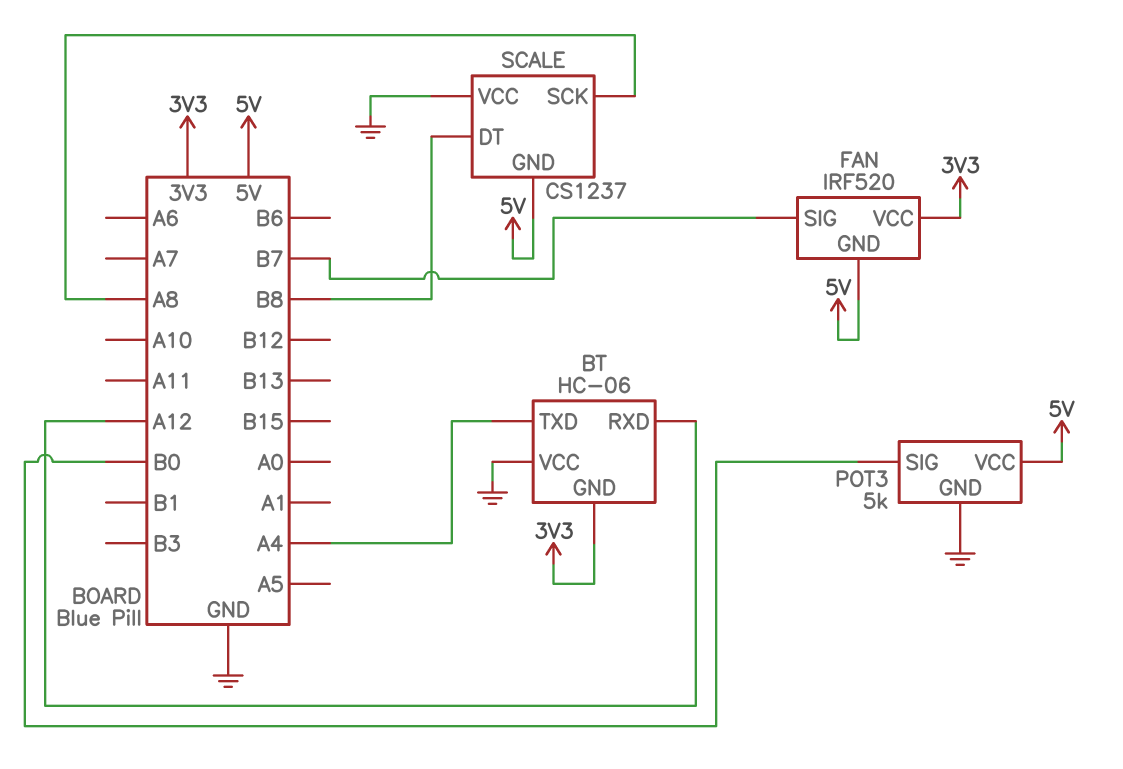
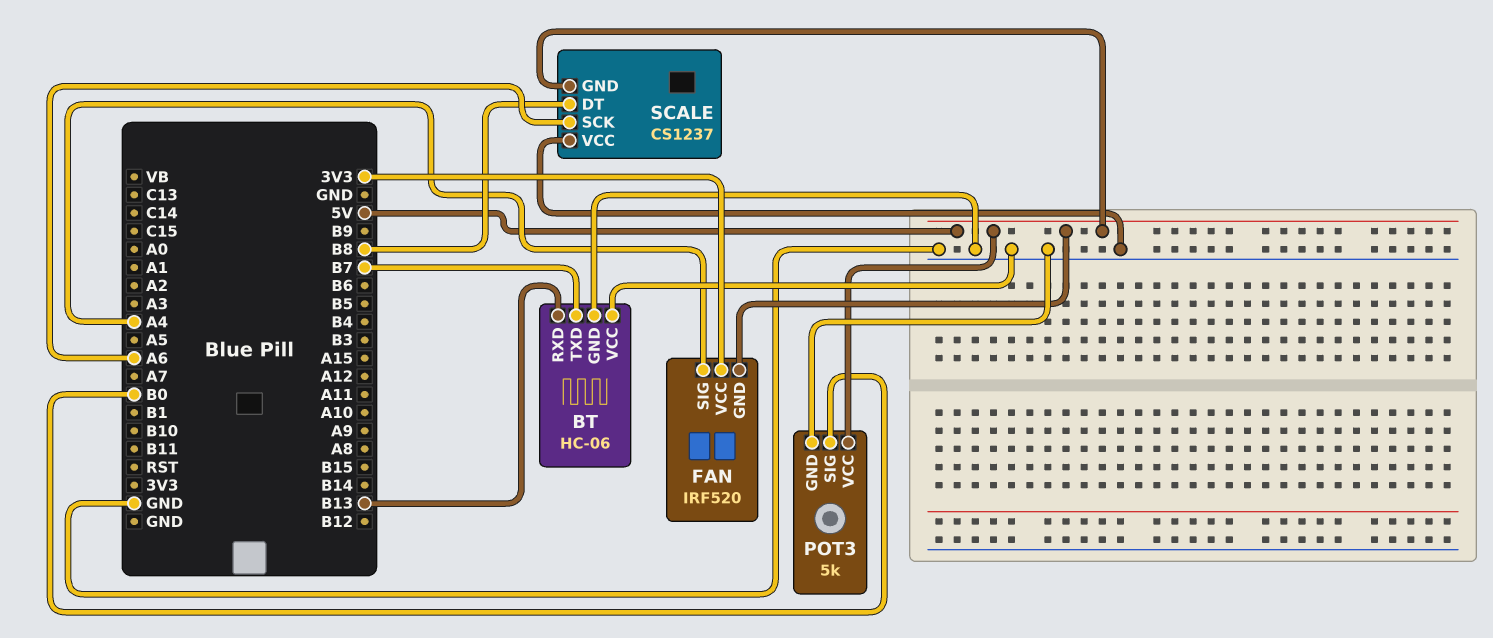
BT pin GND: 3V3 -> GND
BT pin RXD: A12 -> B13
BT pin TXD: A4 -> B7
FAN pin SIG: B7 -> A4
SCALE pin SCK: A8 -> A6

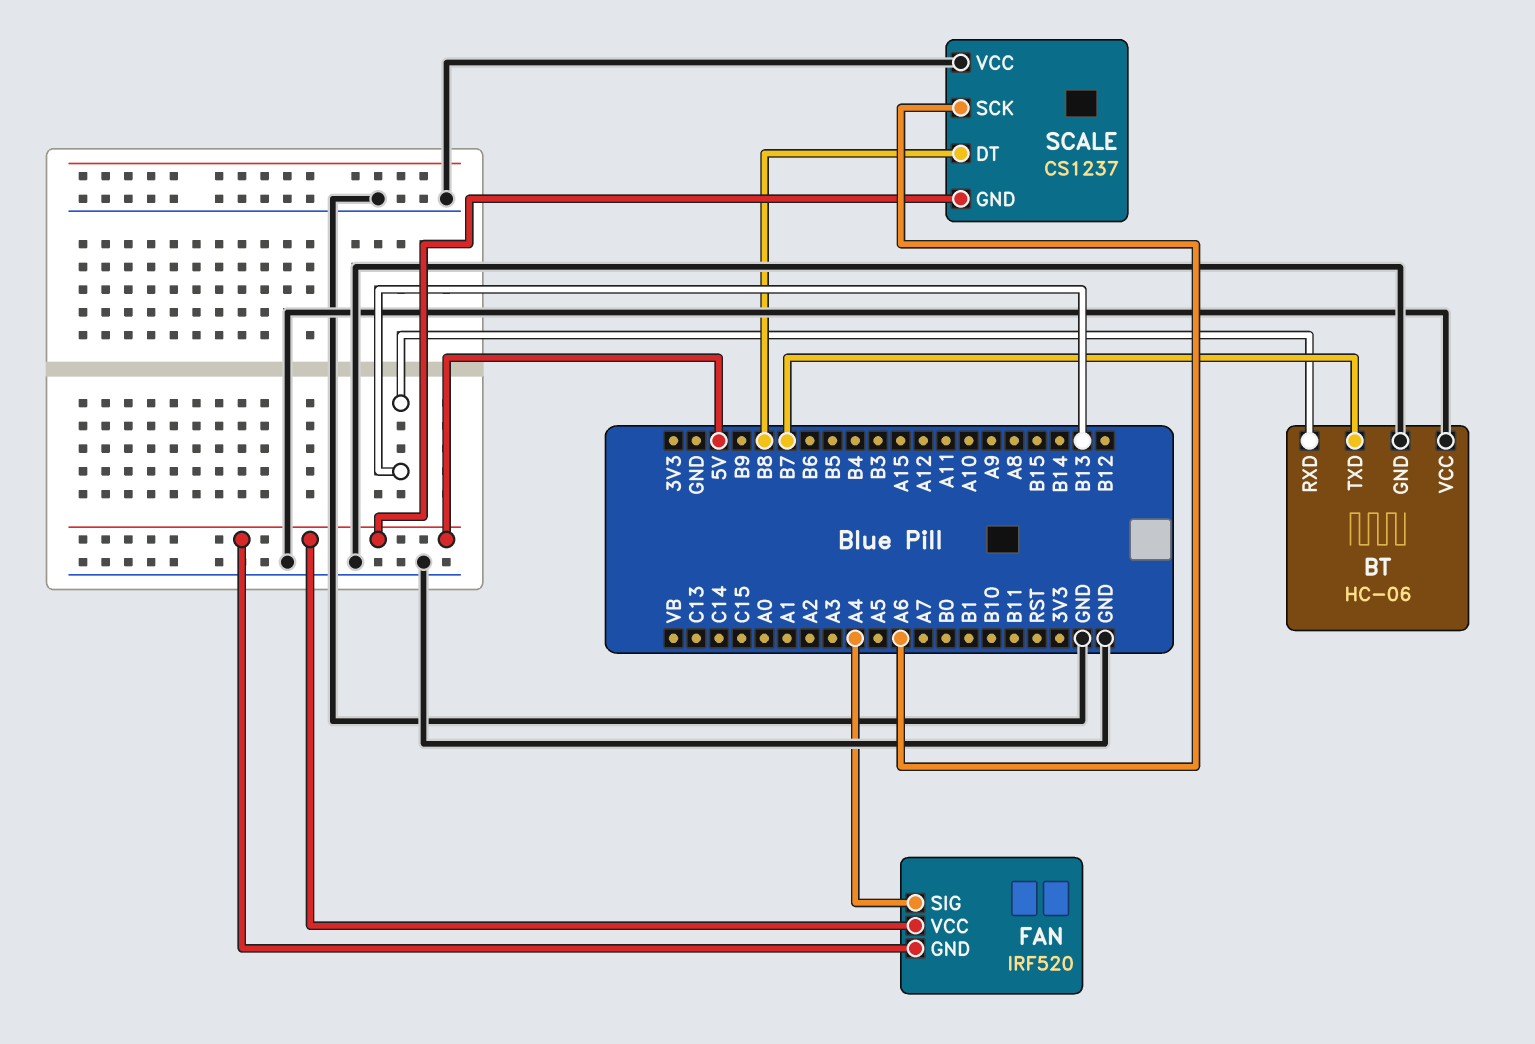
FAN pin VCC: 3V3 -> 5V
POT3: 5k -> none
POT3 pin GND: GND -> none
POT3 pin SIG: B0 -> none
POT3 pin VCC: 5V -> none

